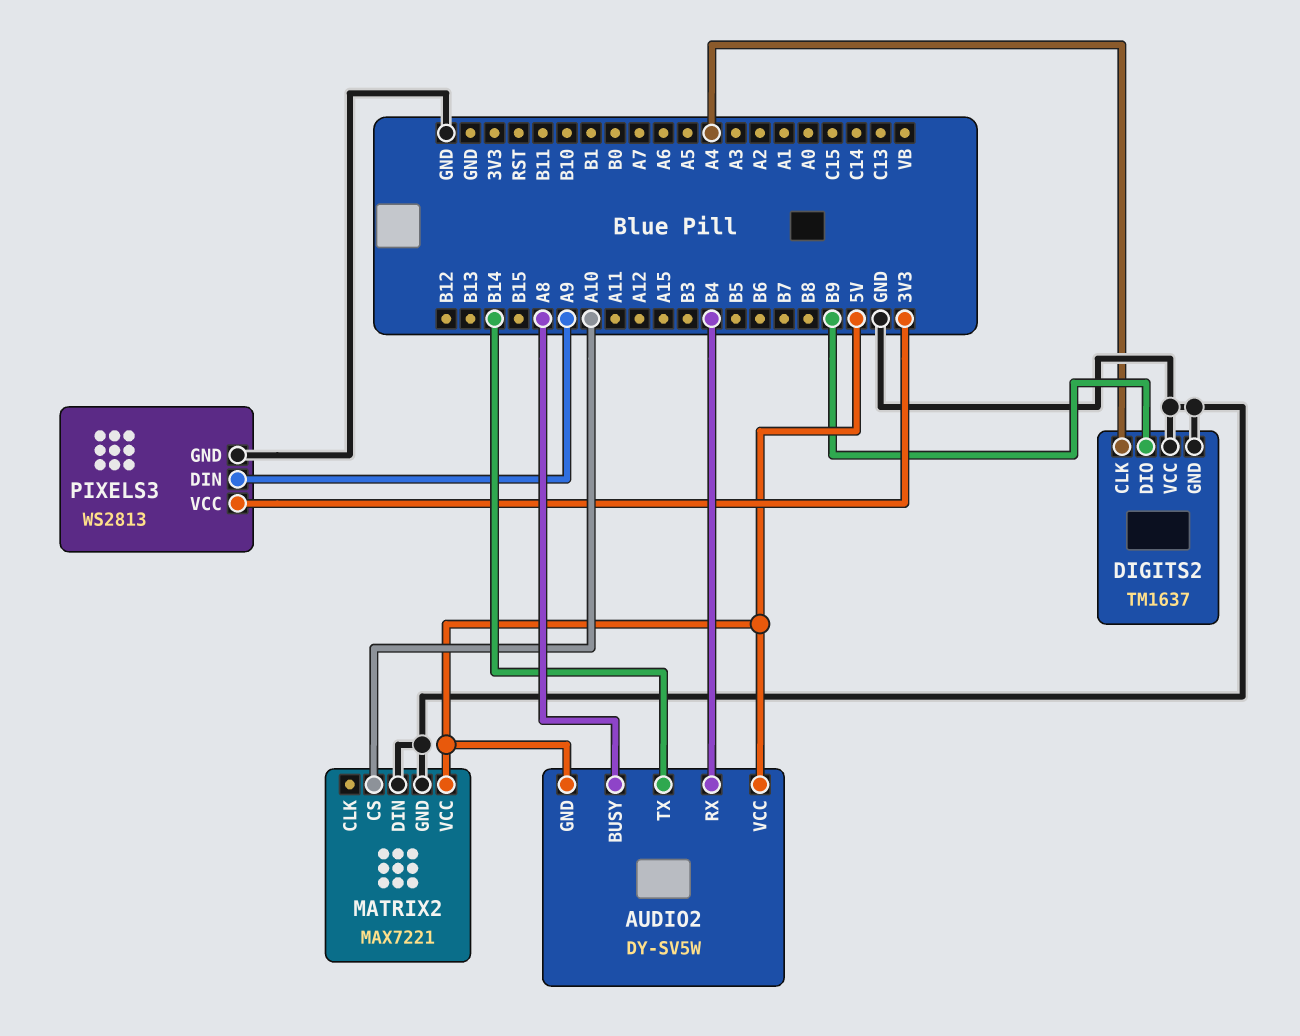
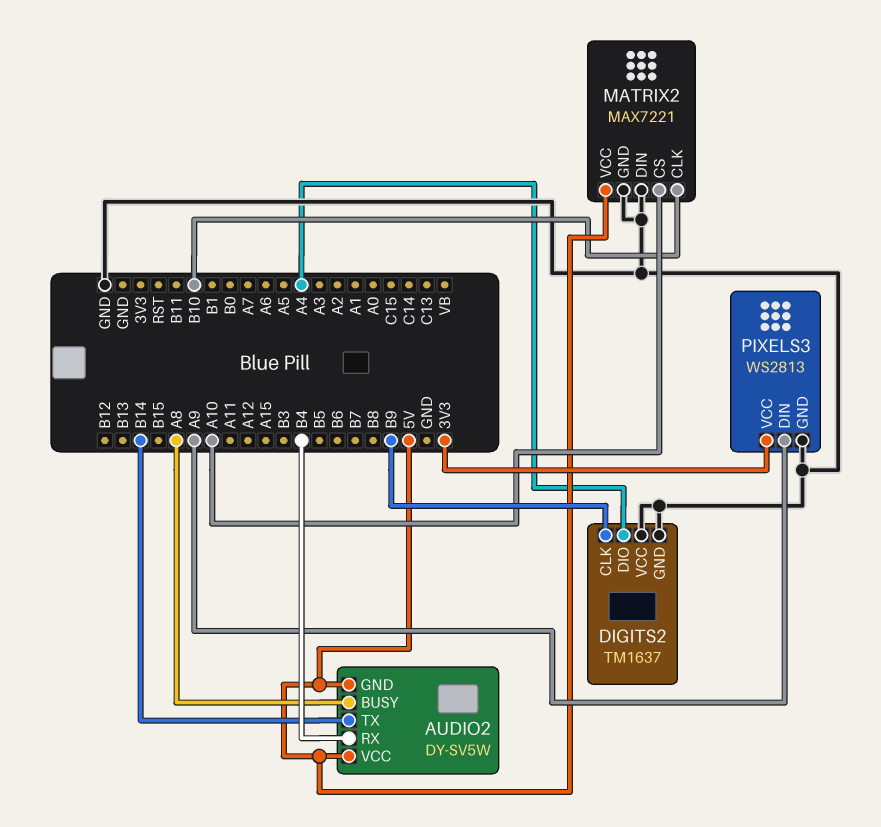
DIGITS2 pin CLK: A4 -> B9
DIGITS2 pin DIO: B9 -> A4
MATRIX2 pin CLK: none -> B10

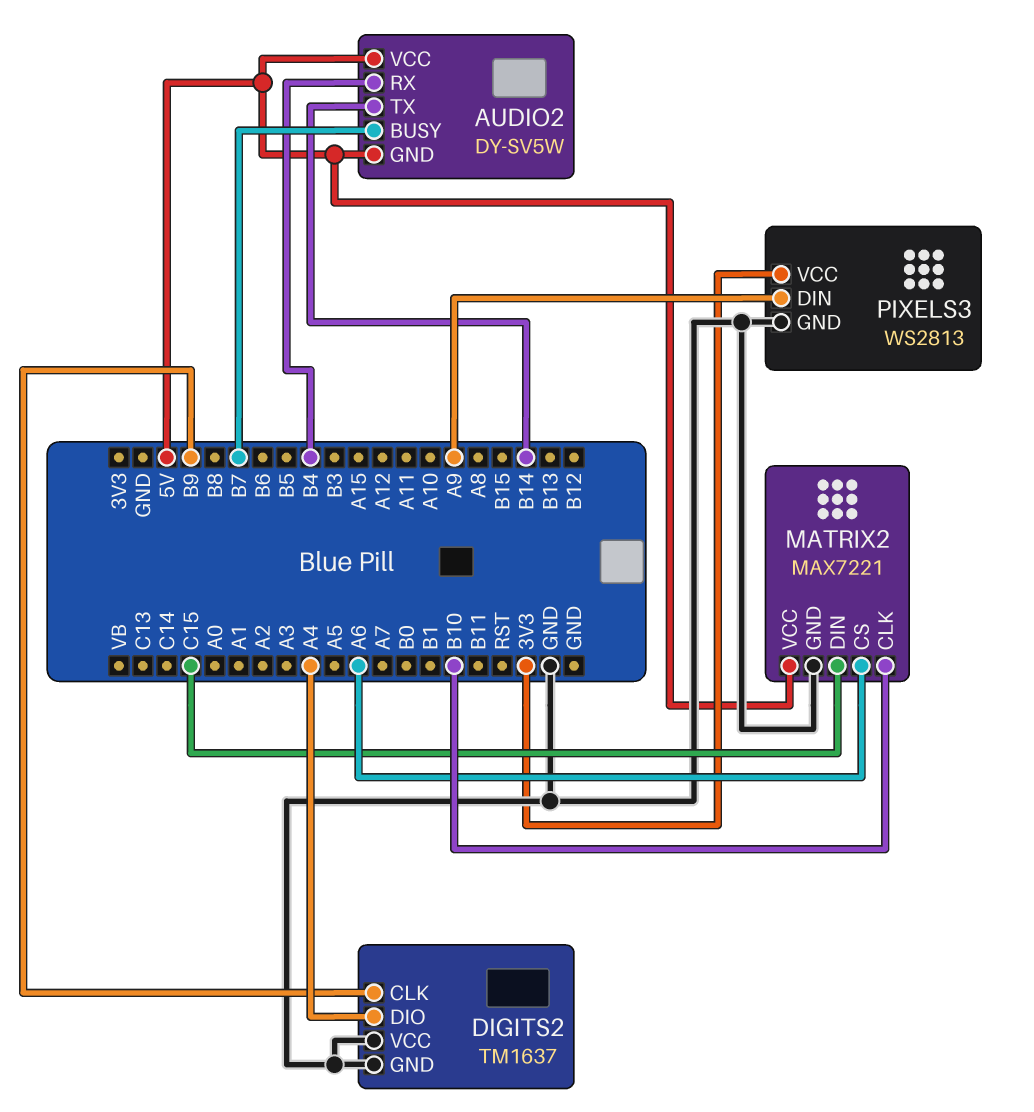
AUDIO2 pin BUSY: A8 -> B7
MATRIX2 pin CS: A10 -> A6
MATRIX2 pin DIN: GND -> C15

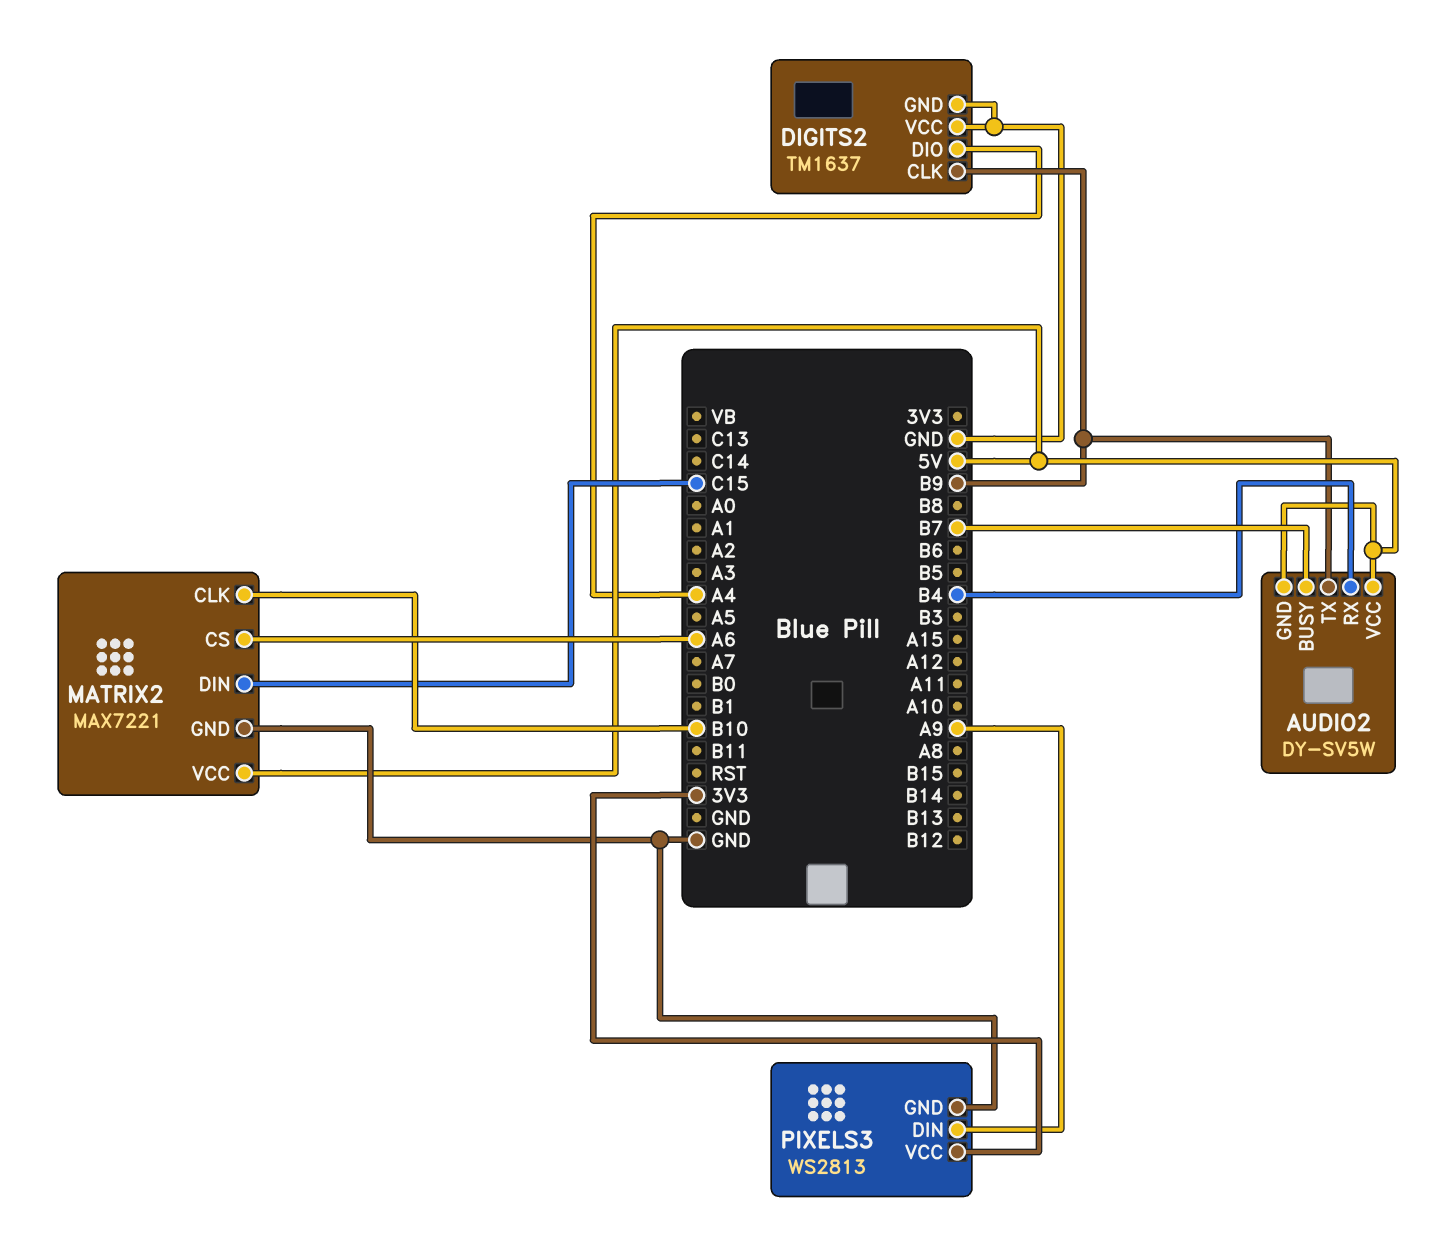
AUDIO2 pin TX: B14 -> B9

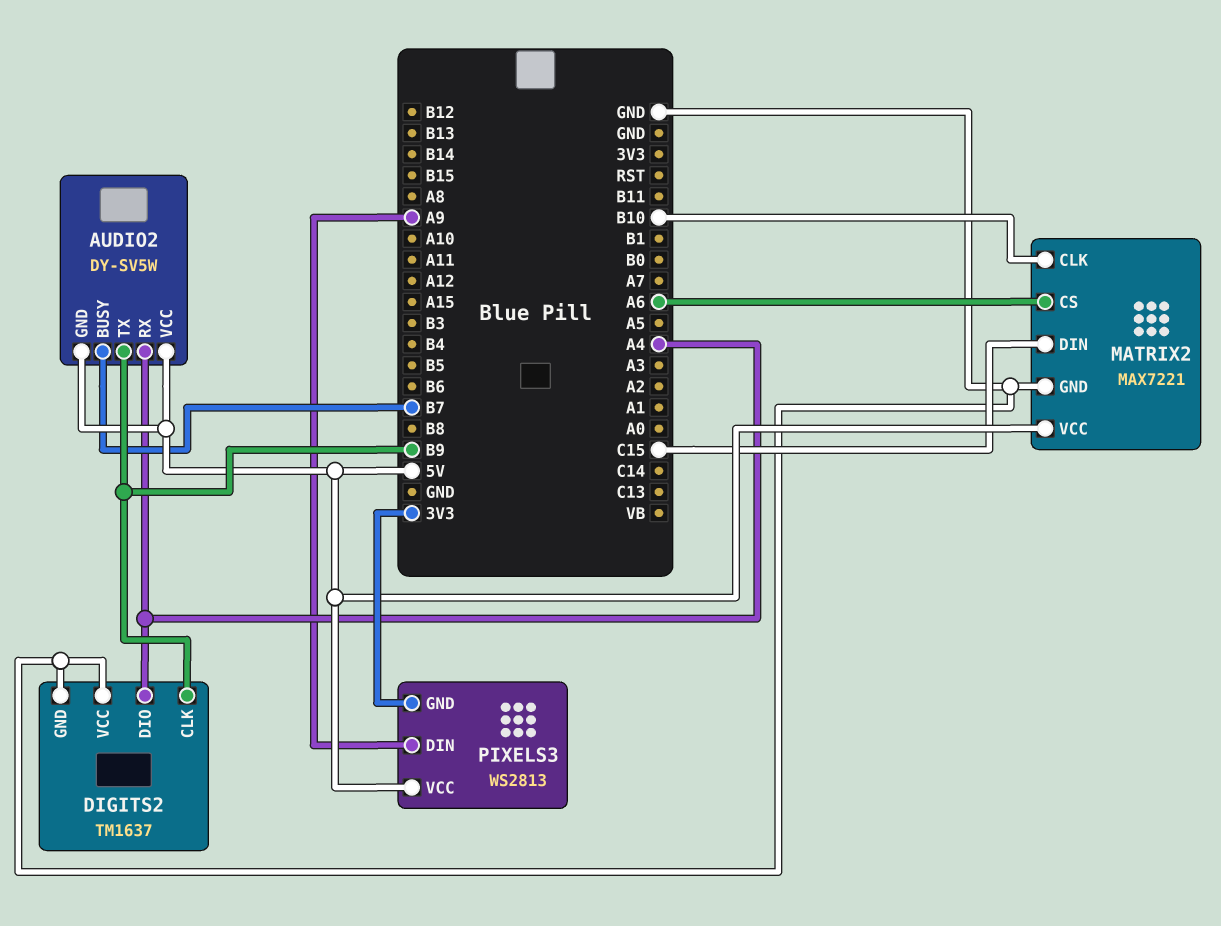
AUDIO2 pin RX: B4 -> A4
PIXELS3 pin GND: GND -> 3V3
PIXELS3 pin VCC: 3V3 -> 5V

